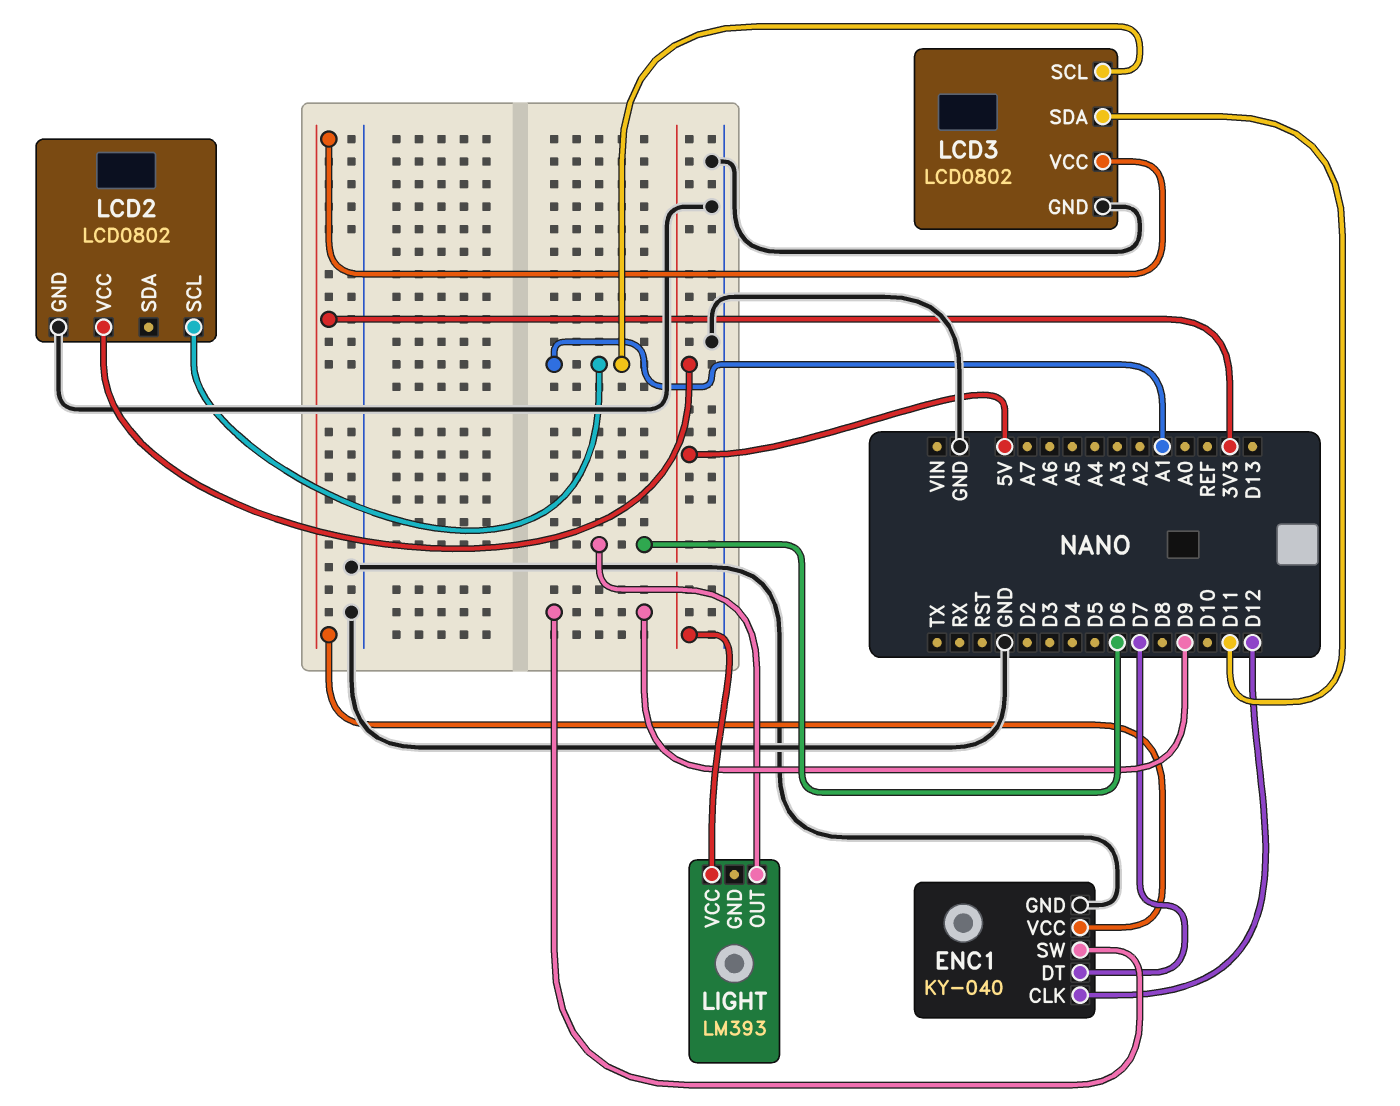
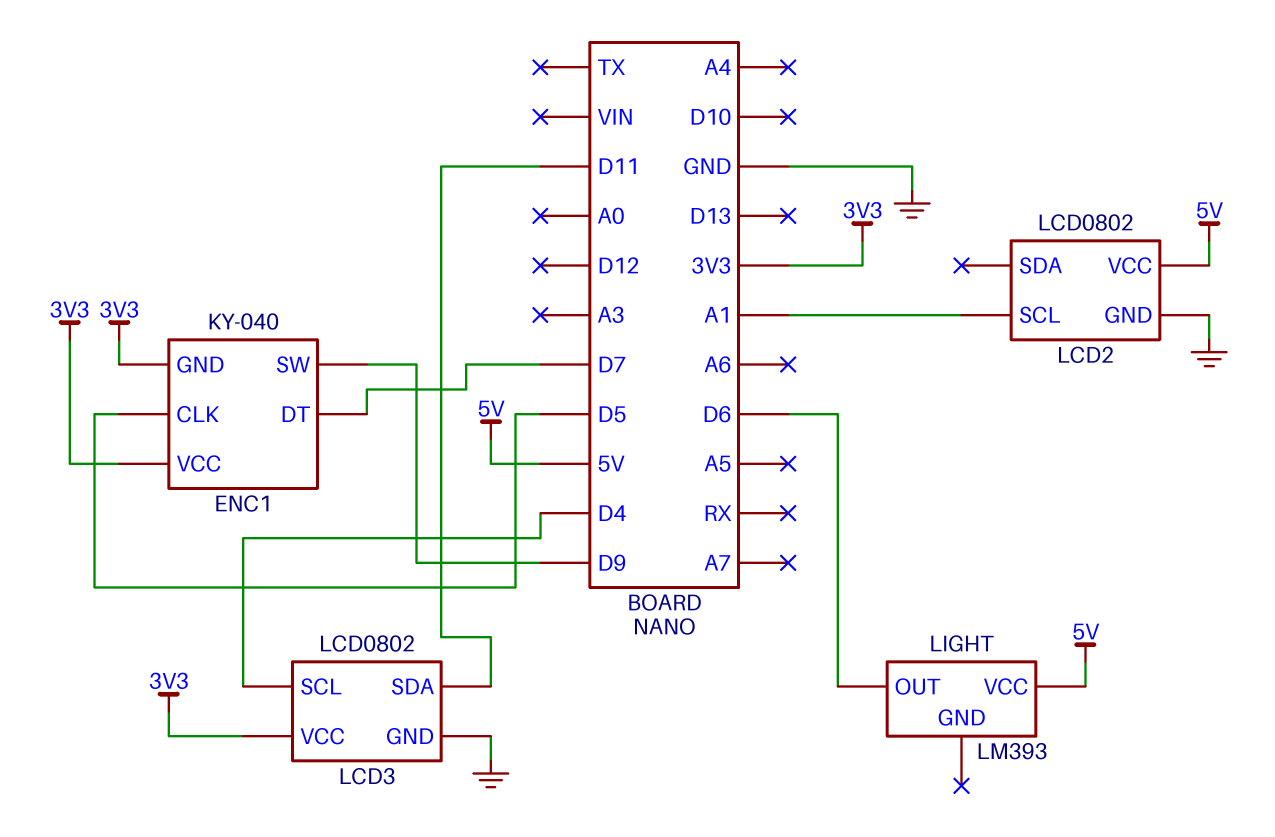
ENC1 pin CLK: D12 -> D5
ENC1 pin GND: GND -> 3V3
LCD3 pin SCL: A1 -> D4

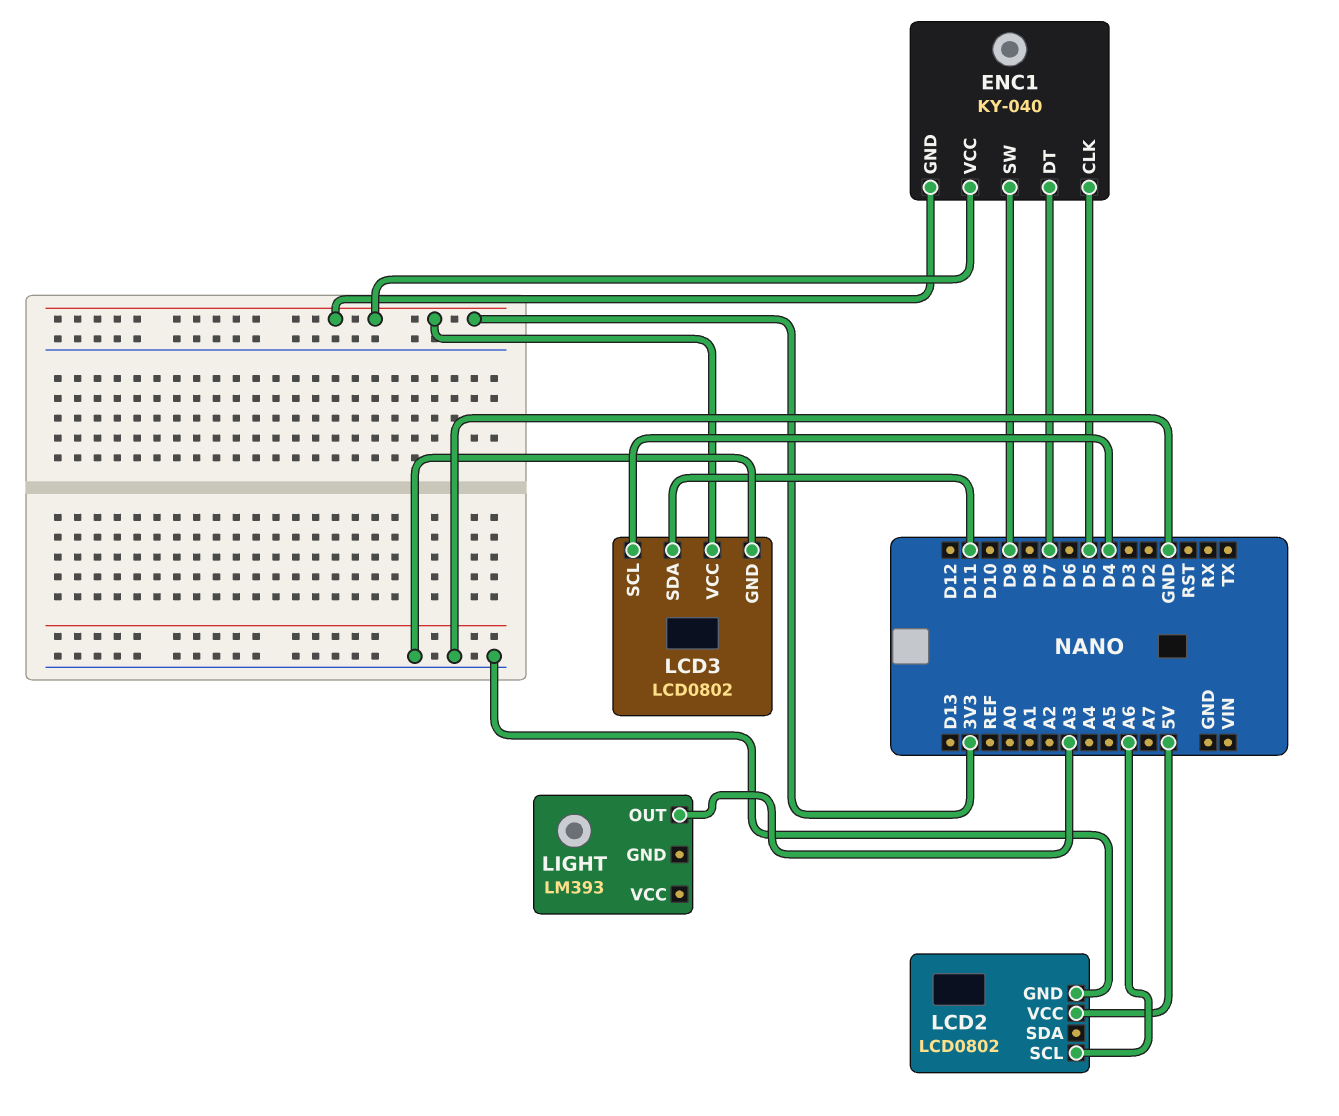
LCD2 pin SCL: A1 -> A6
LIGHT pin OUT: D6 -> A3
LIGHT pin VCC: 5V -> none

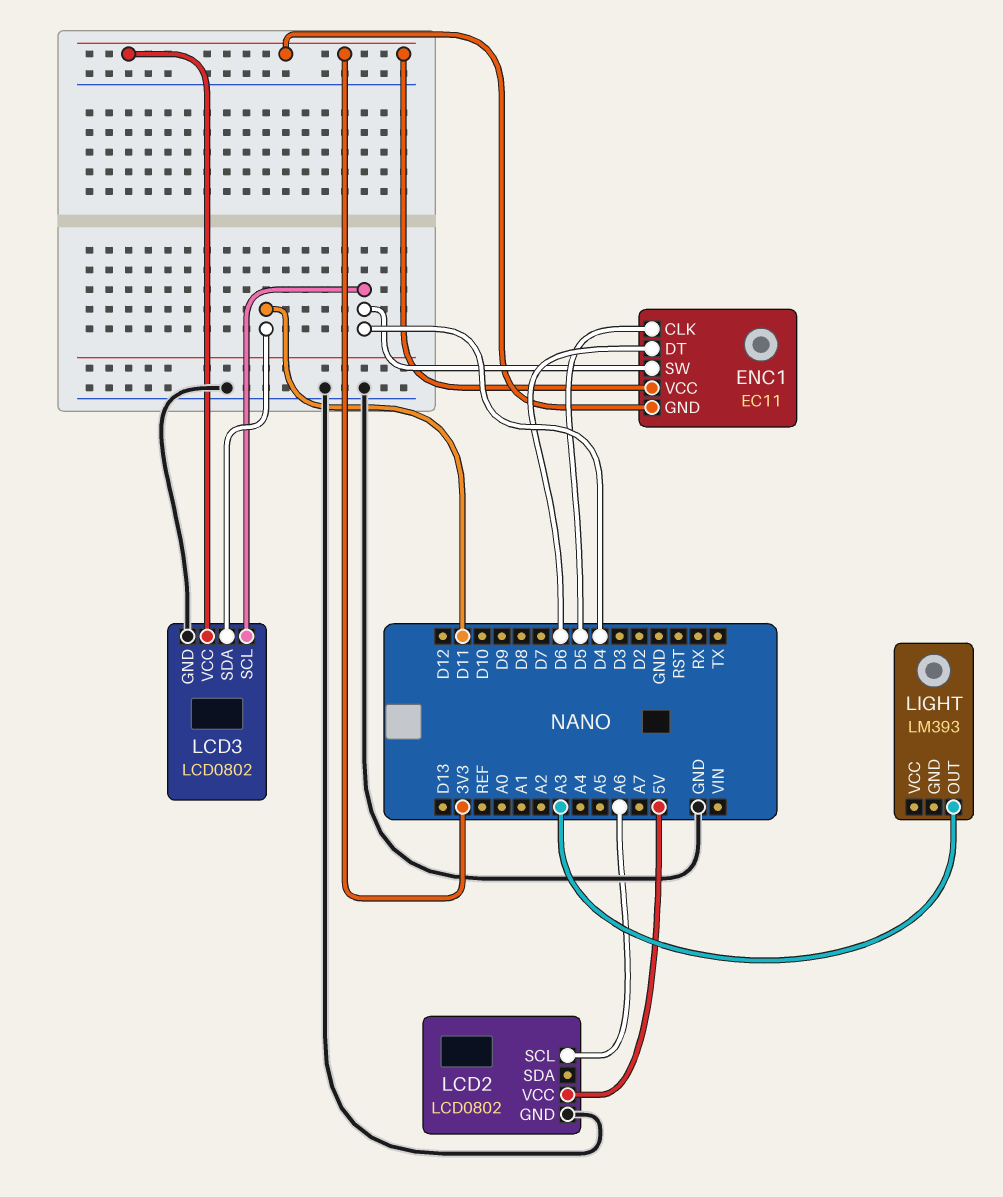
ENC1: KY-040 -> EC11
ENC1 pin DT: D7 -> D6
ENC1 pin SW: D9 -> D4

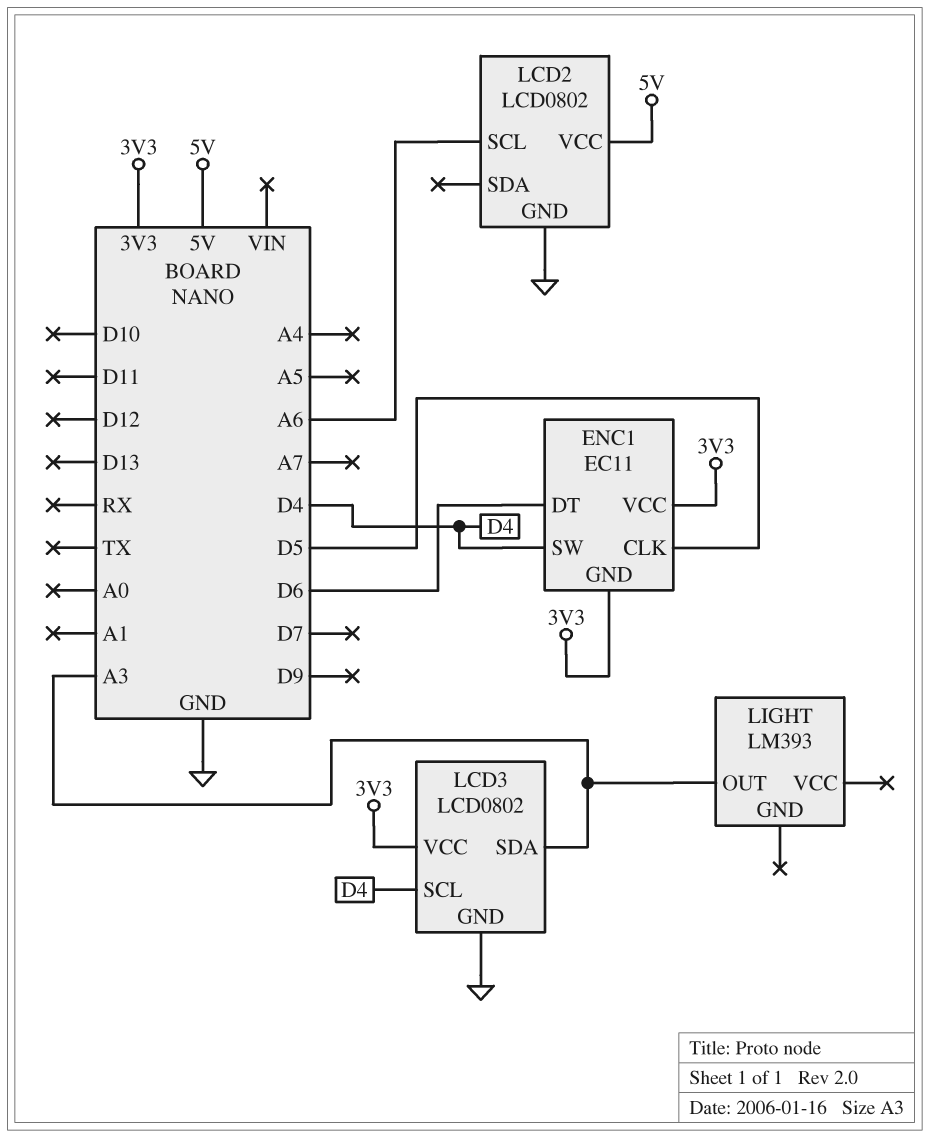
LCD3 pin SDA: D11 -> A3

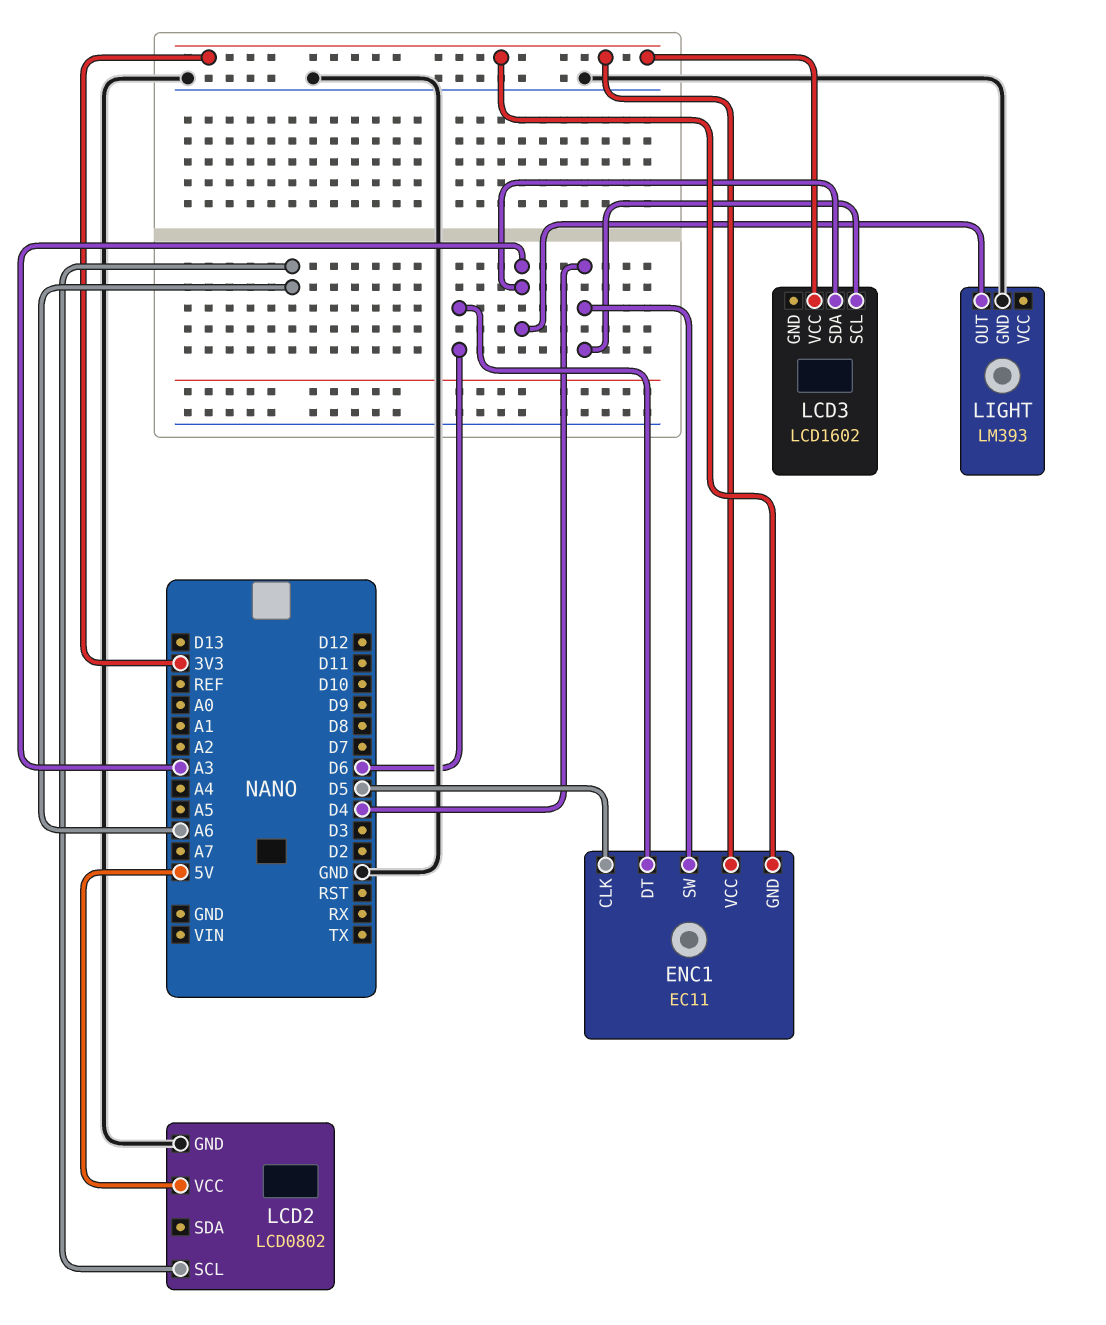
LCD3: LCD0802 -> LCD1602
LCD3 pin GND: GND -> none
LIGHT pin GND: none -> GND

